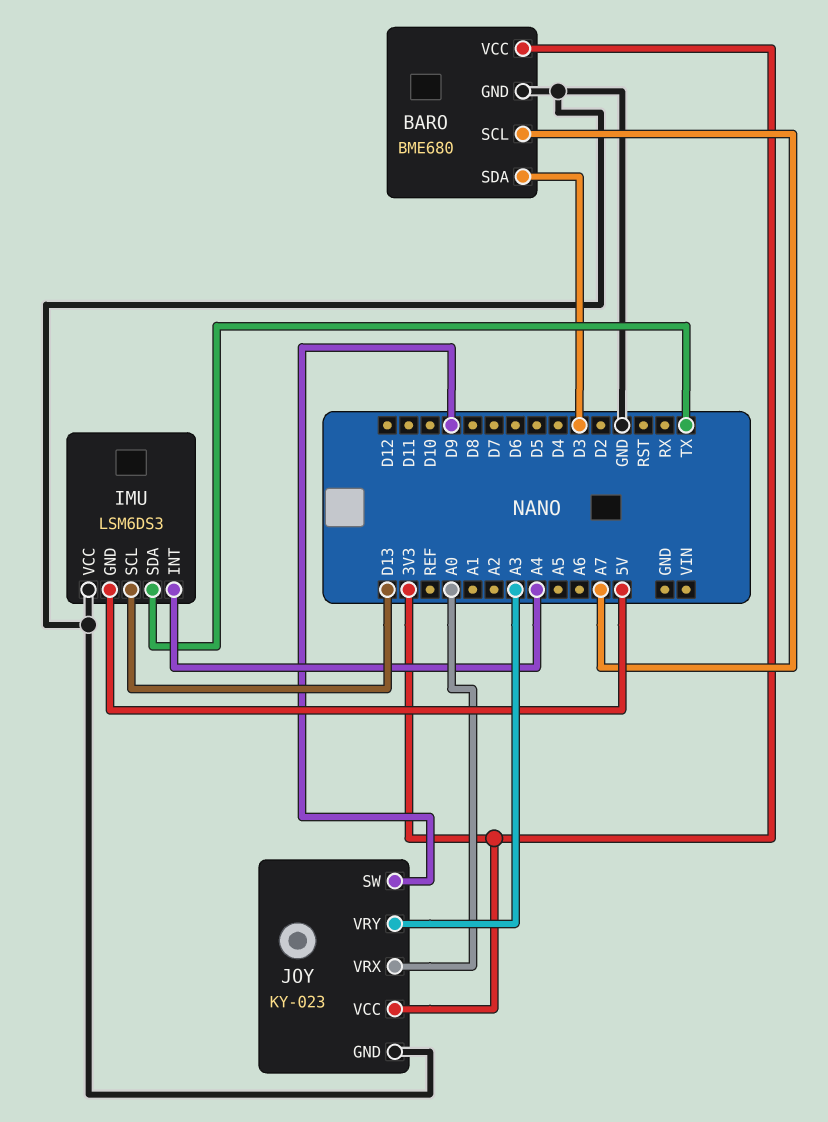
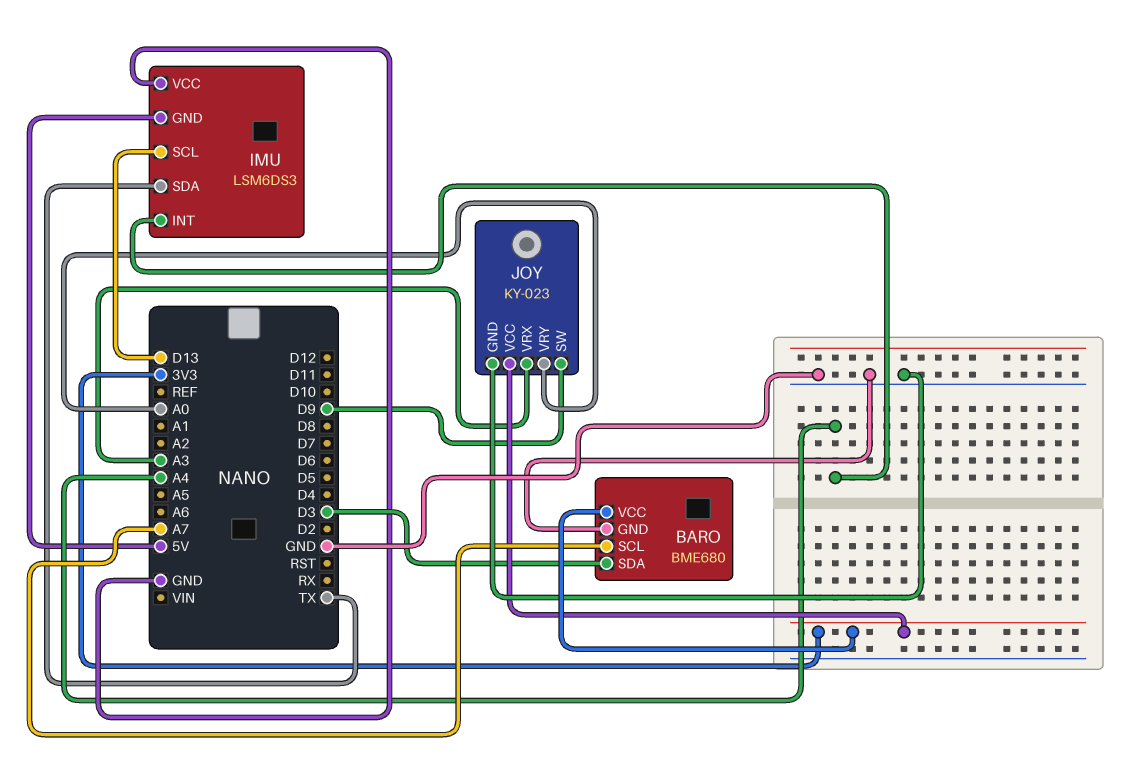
JOY pin VRX: A0 -> A3
JOY pin VRY: A3 -> A0

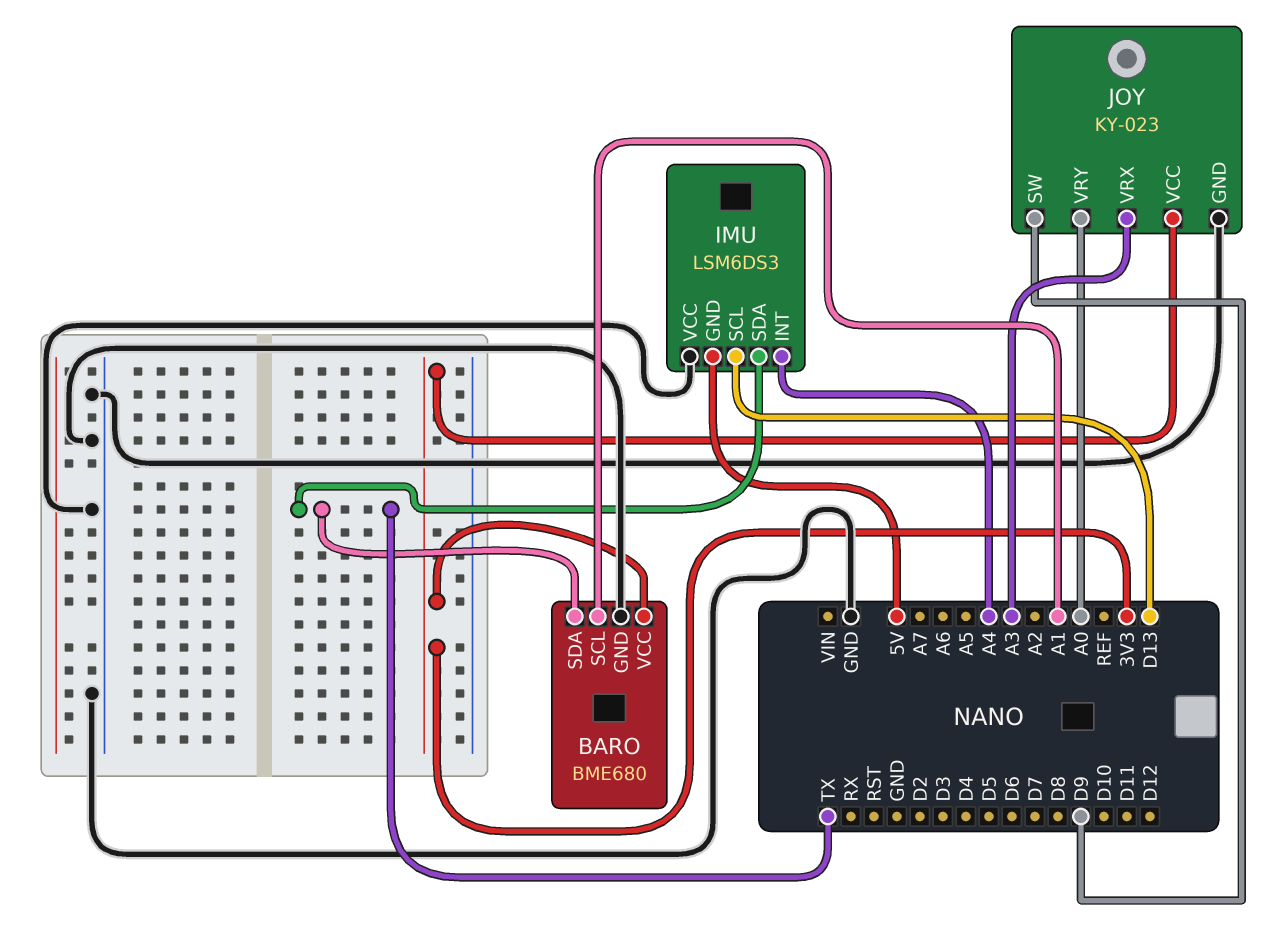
BARO pin SCL: A7 -> A1
BARO pin SDA: D3 -> TX

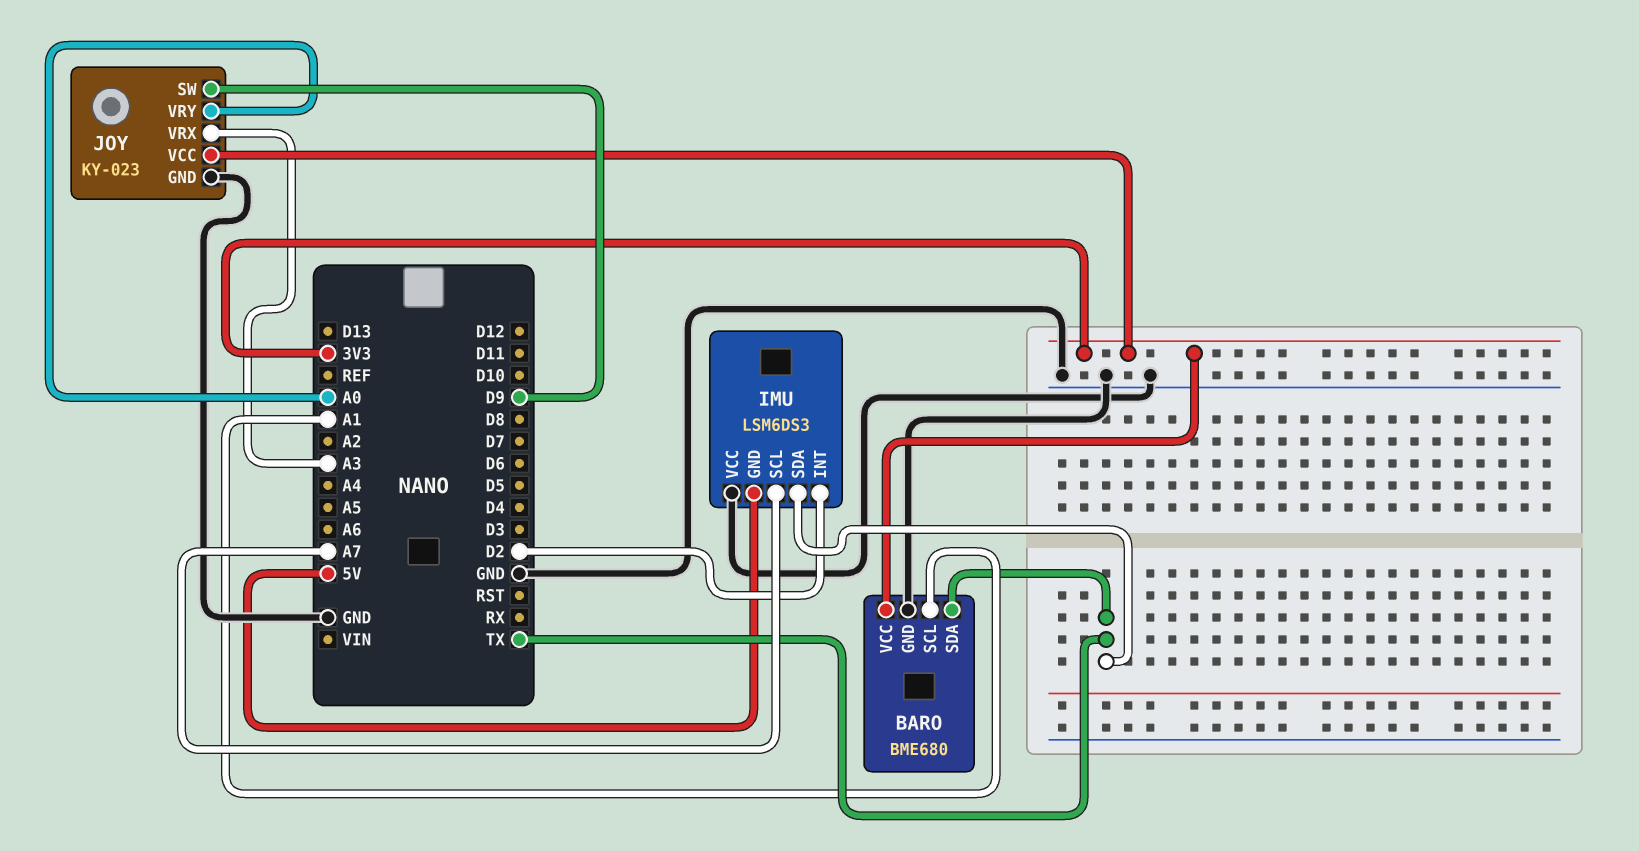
IMU pin INT: A4 -> D2
IMU pin SCL: D13 -> A7

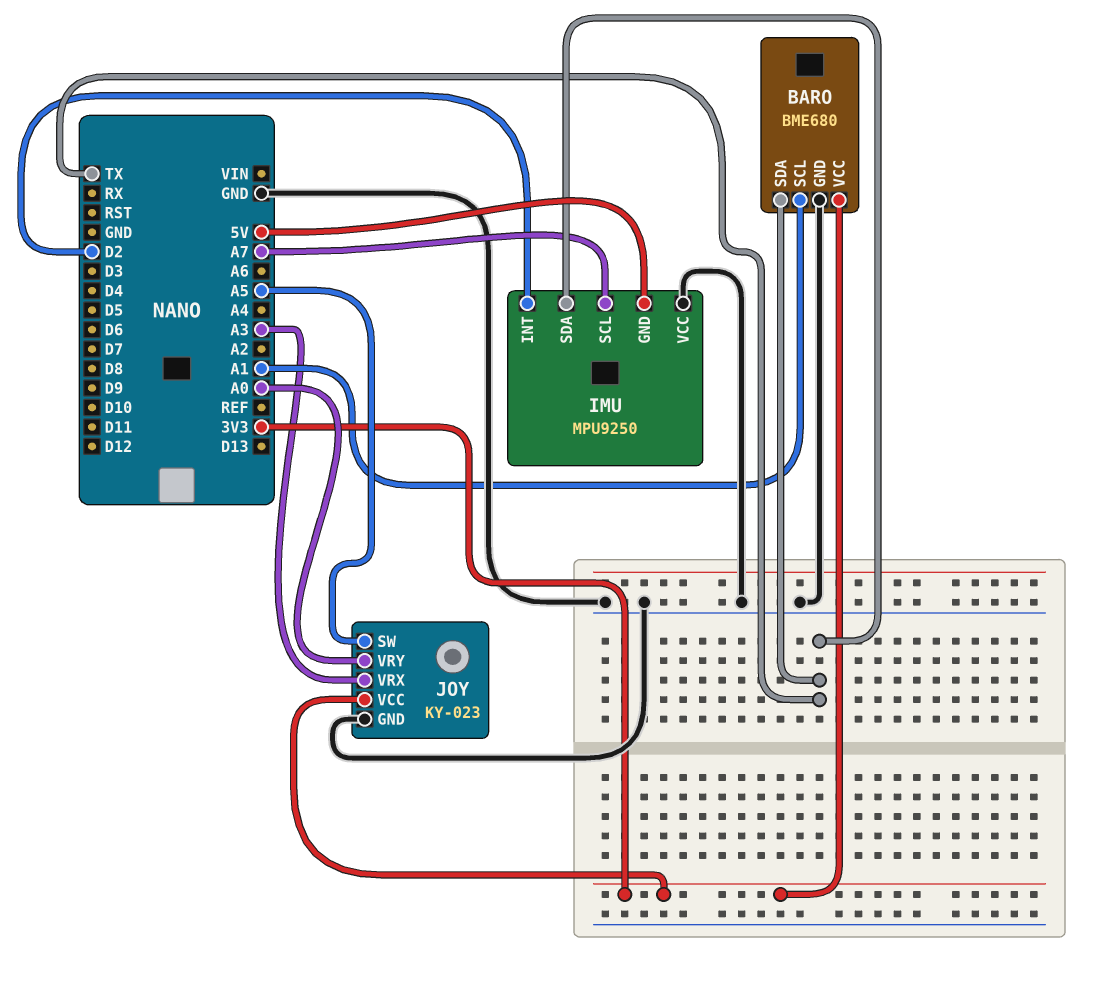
IMU: LSM6DS3 -> MPU9250
JOY pin SW: D9 -> A5

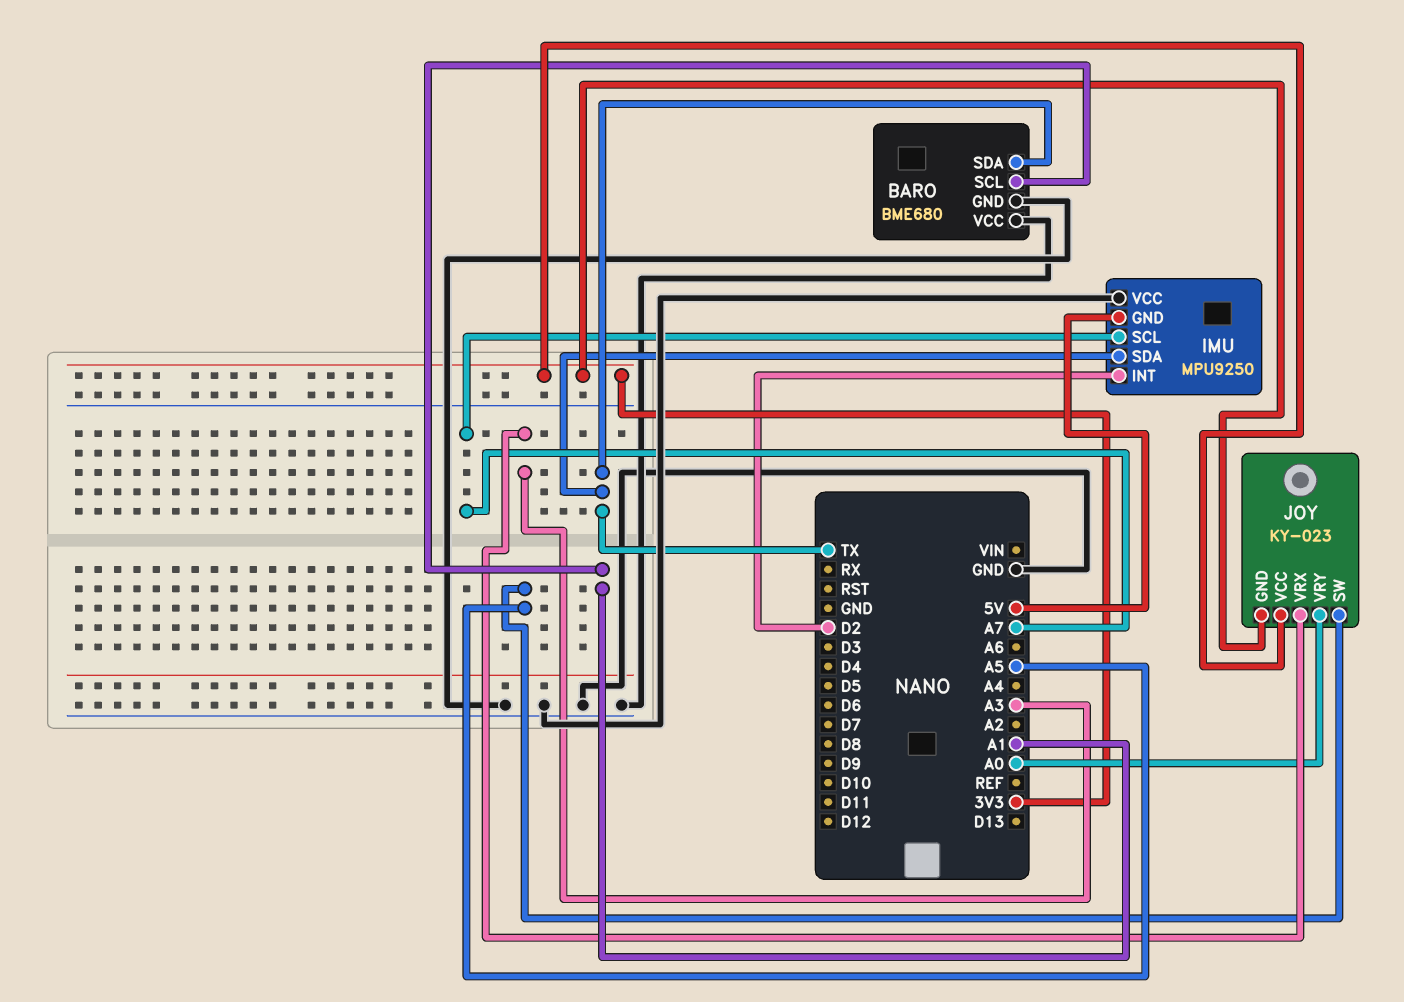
BARO pin VCC: 3V3 -> GND
JOY pin GND: GND -> 3V3

